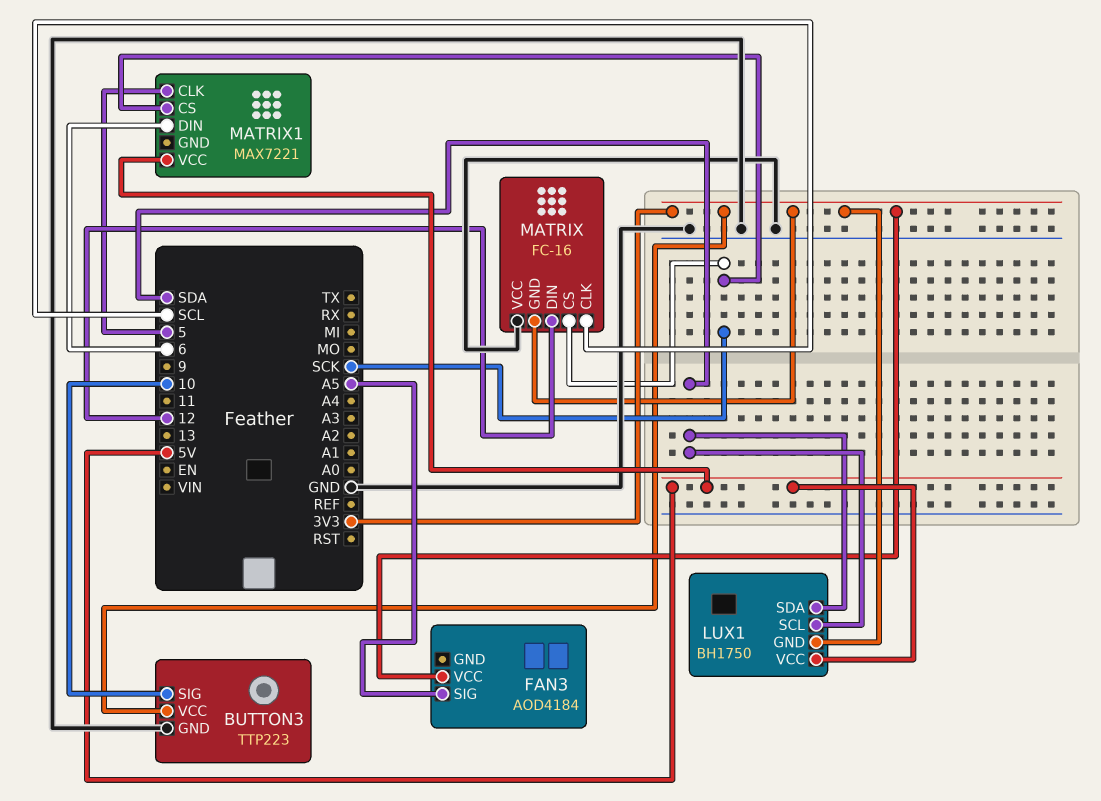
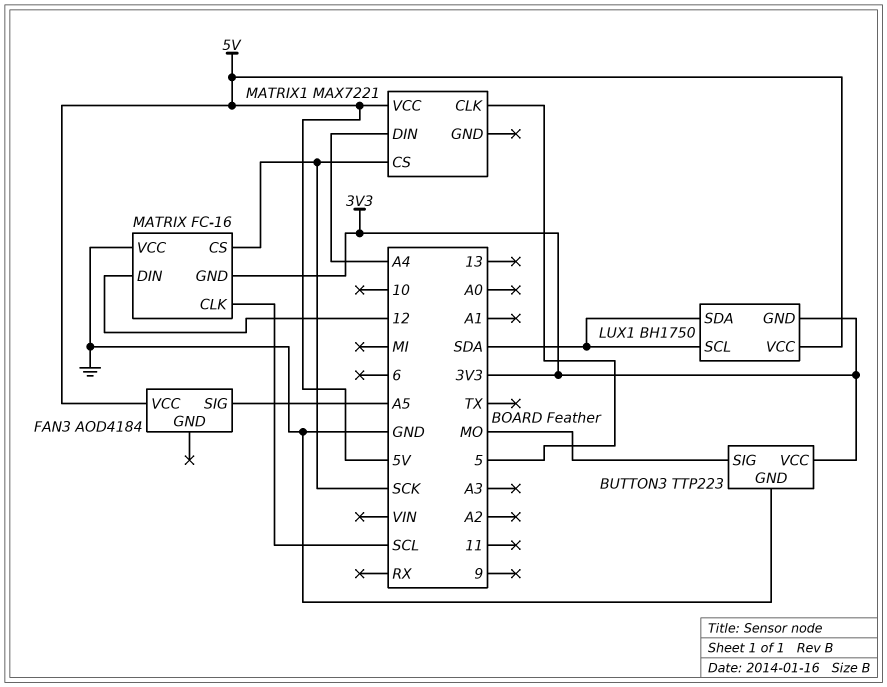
BUTTON3 pin SIG: 10 -> MO
FAN3 pin VCC: 3V3 -> 5V
MATRIX1 pin DIN: 6 -> A4

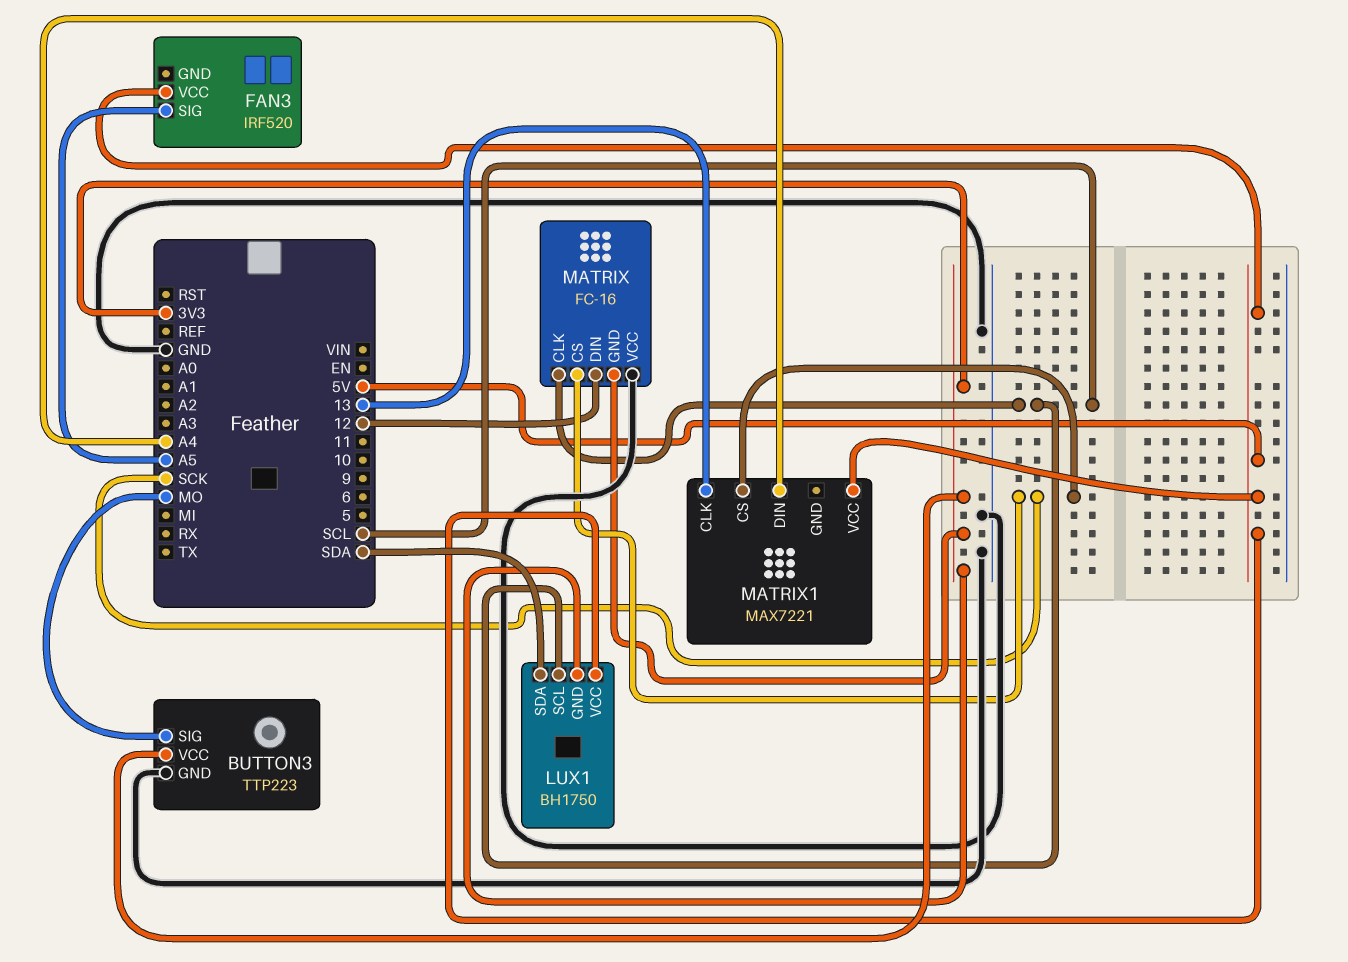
FAN3: AOD4184 -> IRF520
LUX1 pin SCL: SDA -> SCL
MATRIX1 pin CLK: 5 -> 13

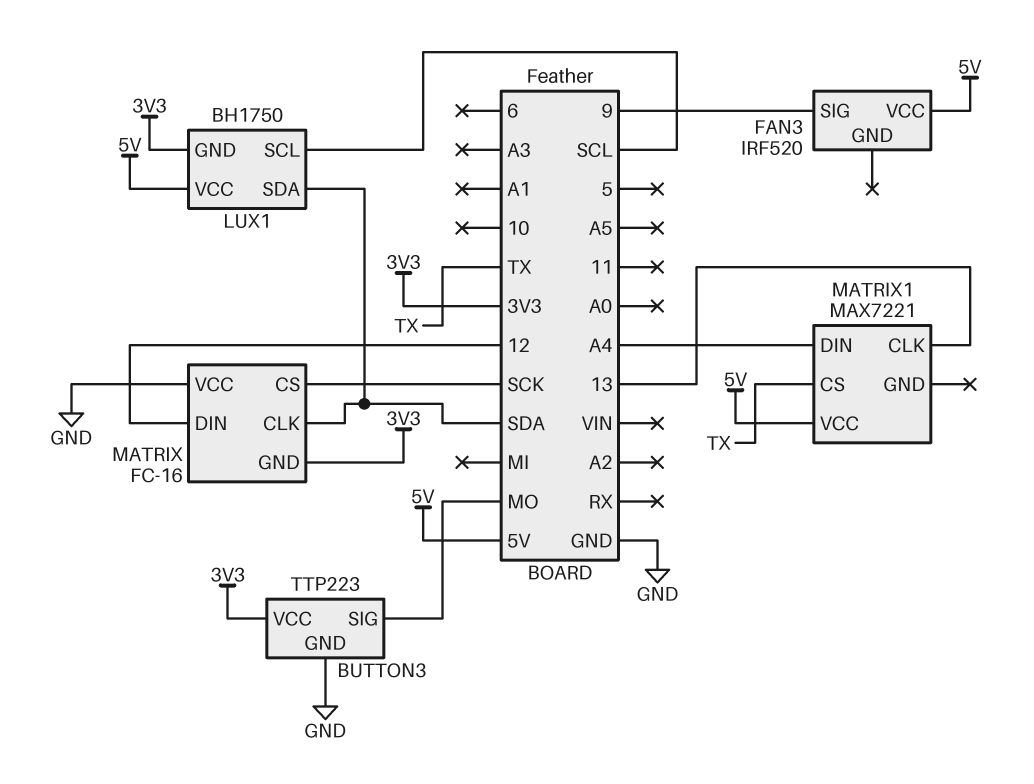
FAN3 pin SIG: A5 -> 9
MATRIX pin CLK: SCL -> SDA
MATRIX1 pin CS: SCK -> TX

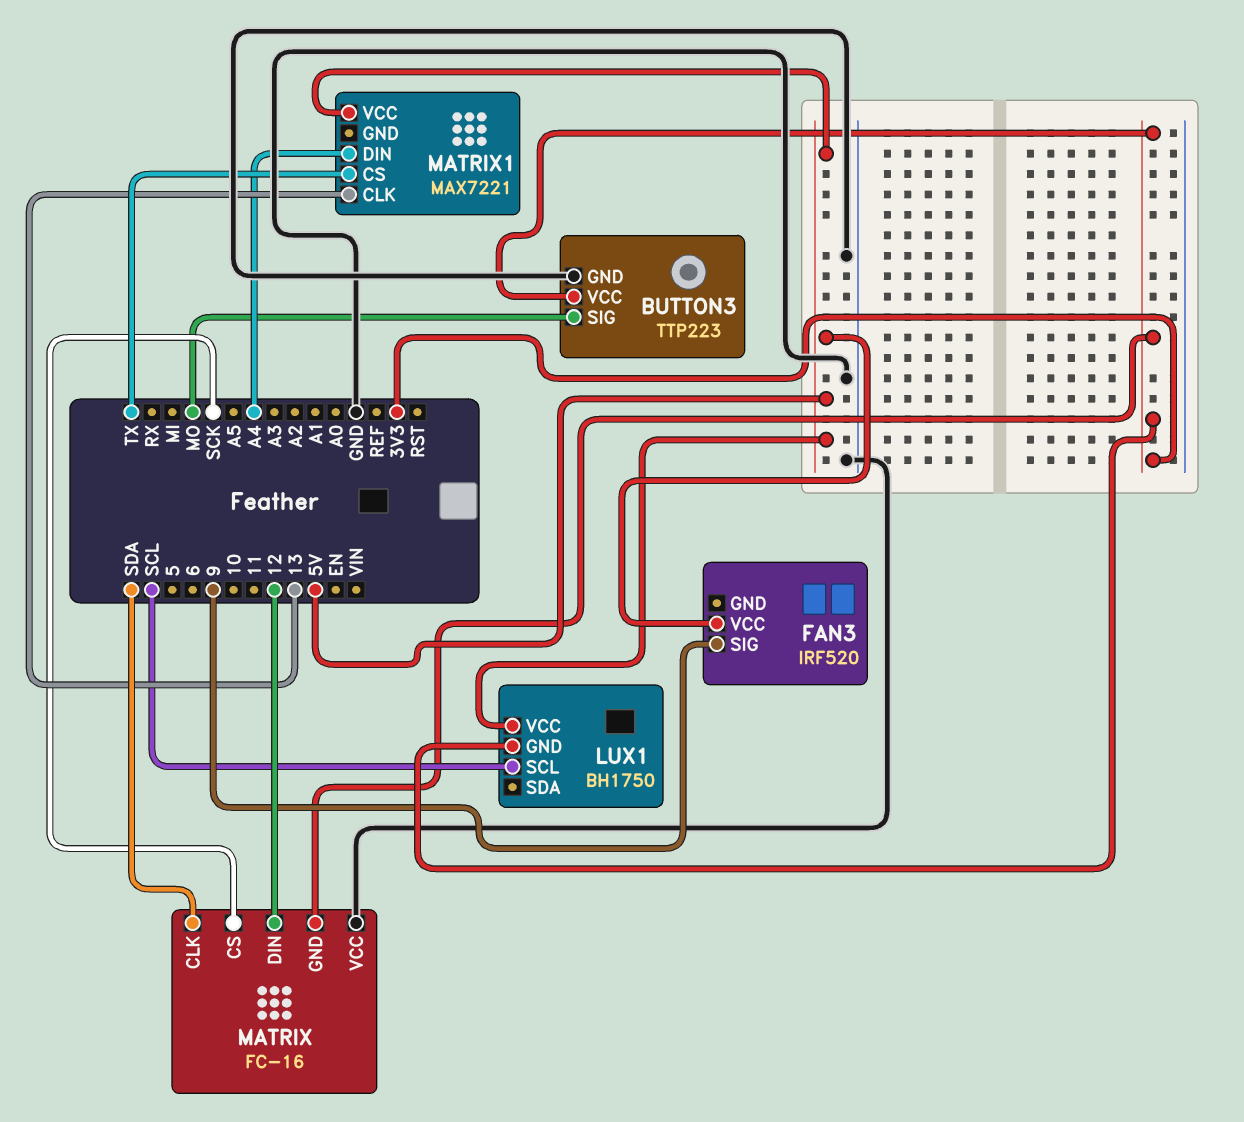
LUX1 pin SDA: SDA -> none

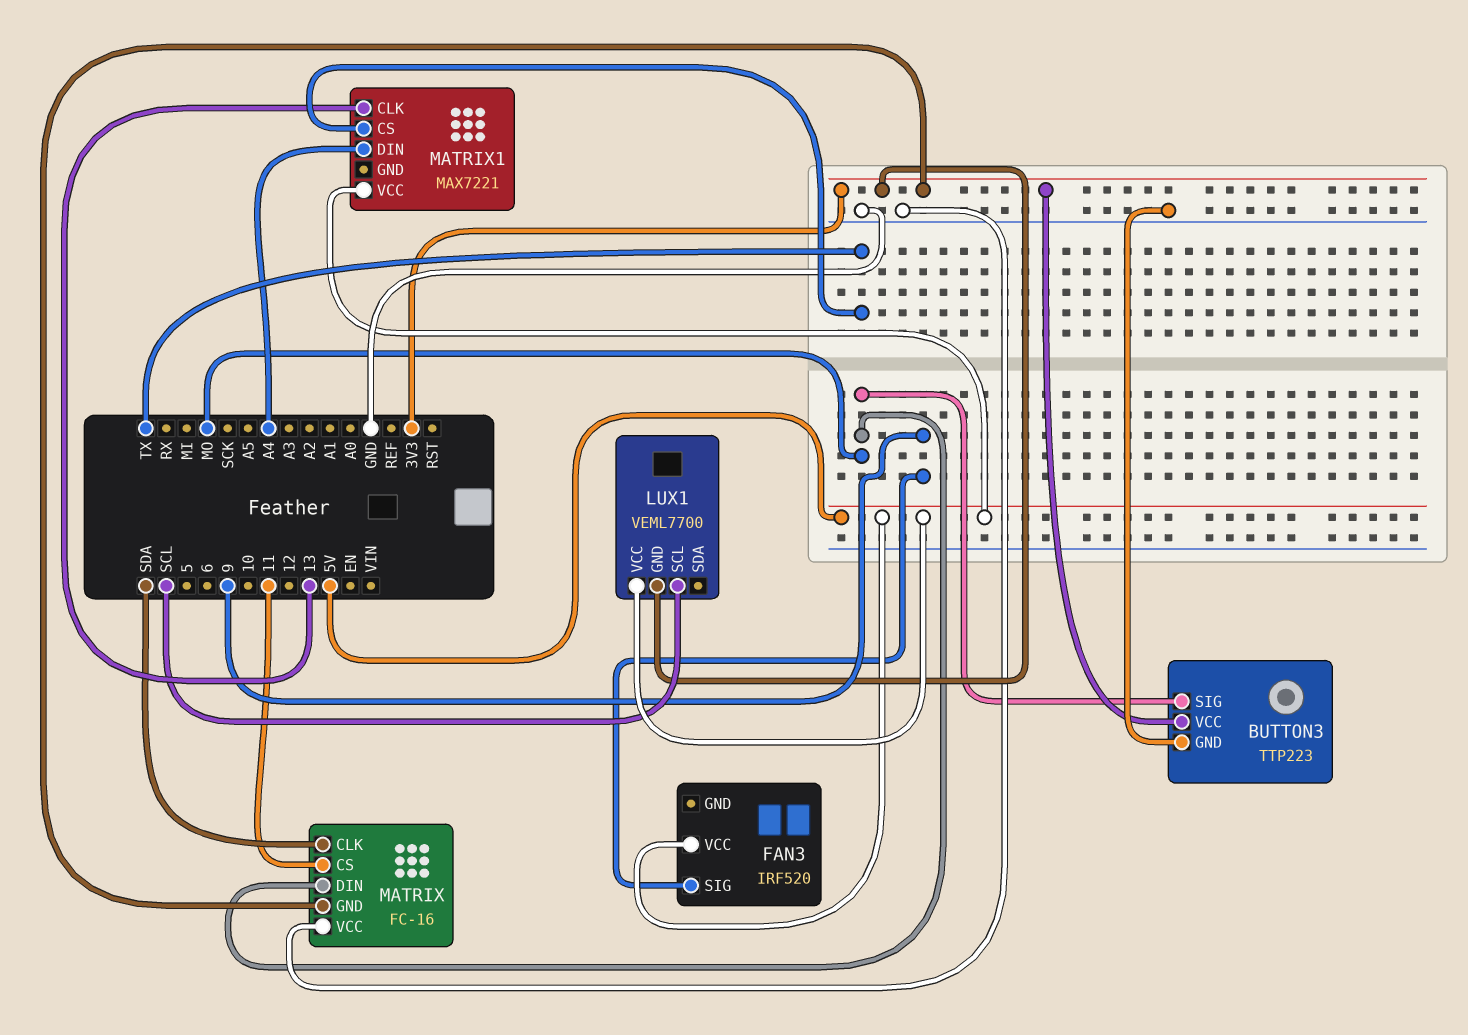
LUX1: BH1750 -> VEML7700
MATRIX pin CS: SCK -> 11
MATRIX pin DIN: 12 -> MO

